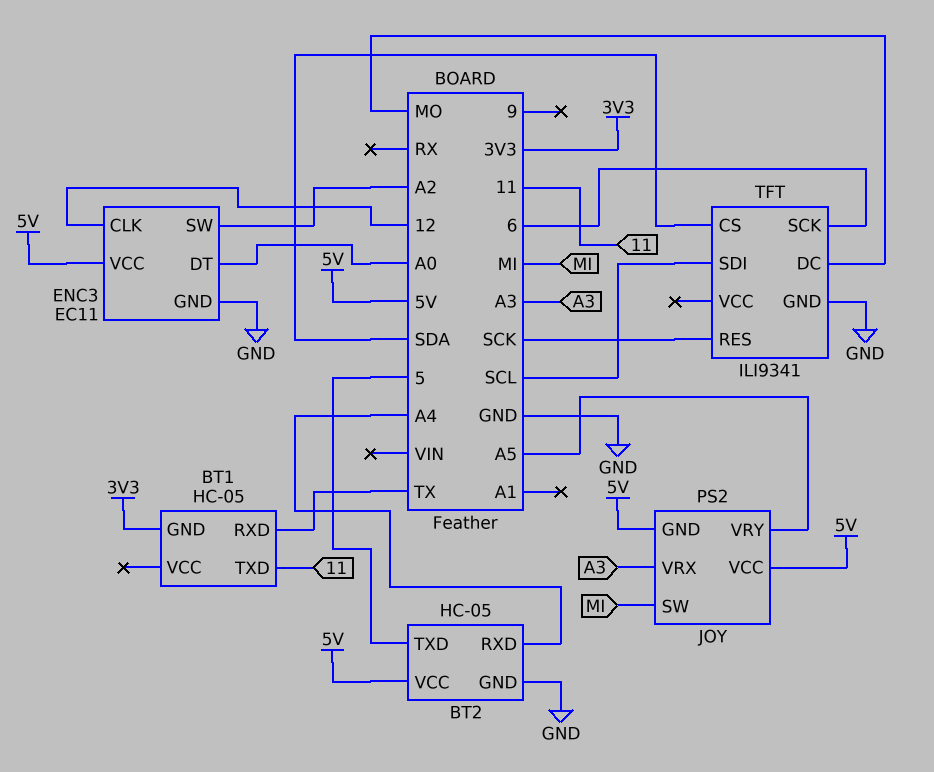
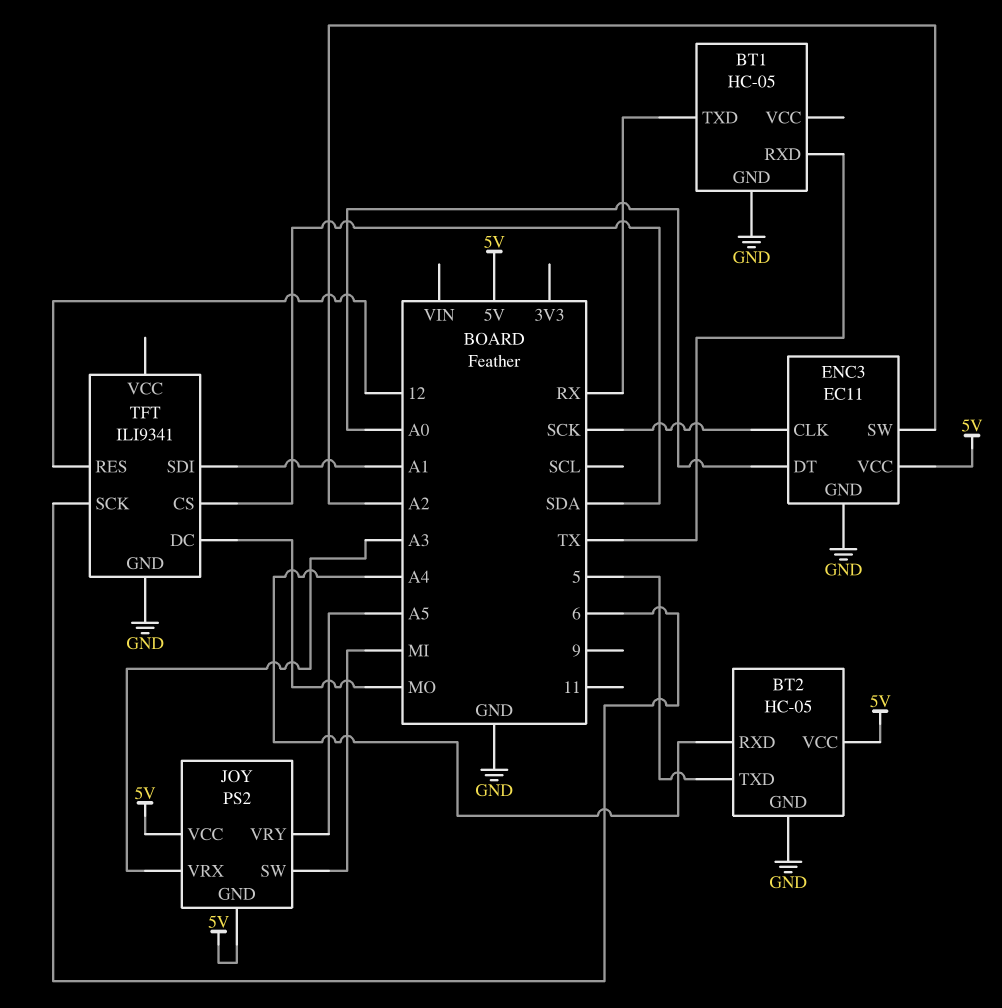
BT1 pin GND: 3V3 -> GND
BT1 pin TXD: 11 -> RX
ENC3 pin CLK: 12 -> SCK
TFT pin RES: SCK -> 12
TFT pin SDI: SCL -> A1

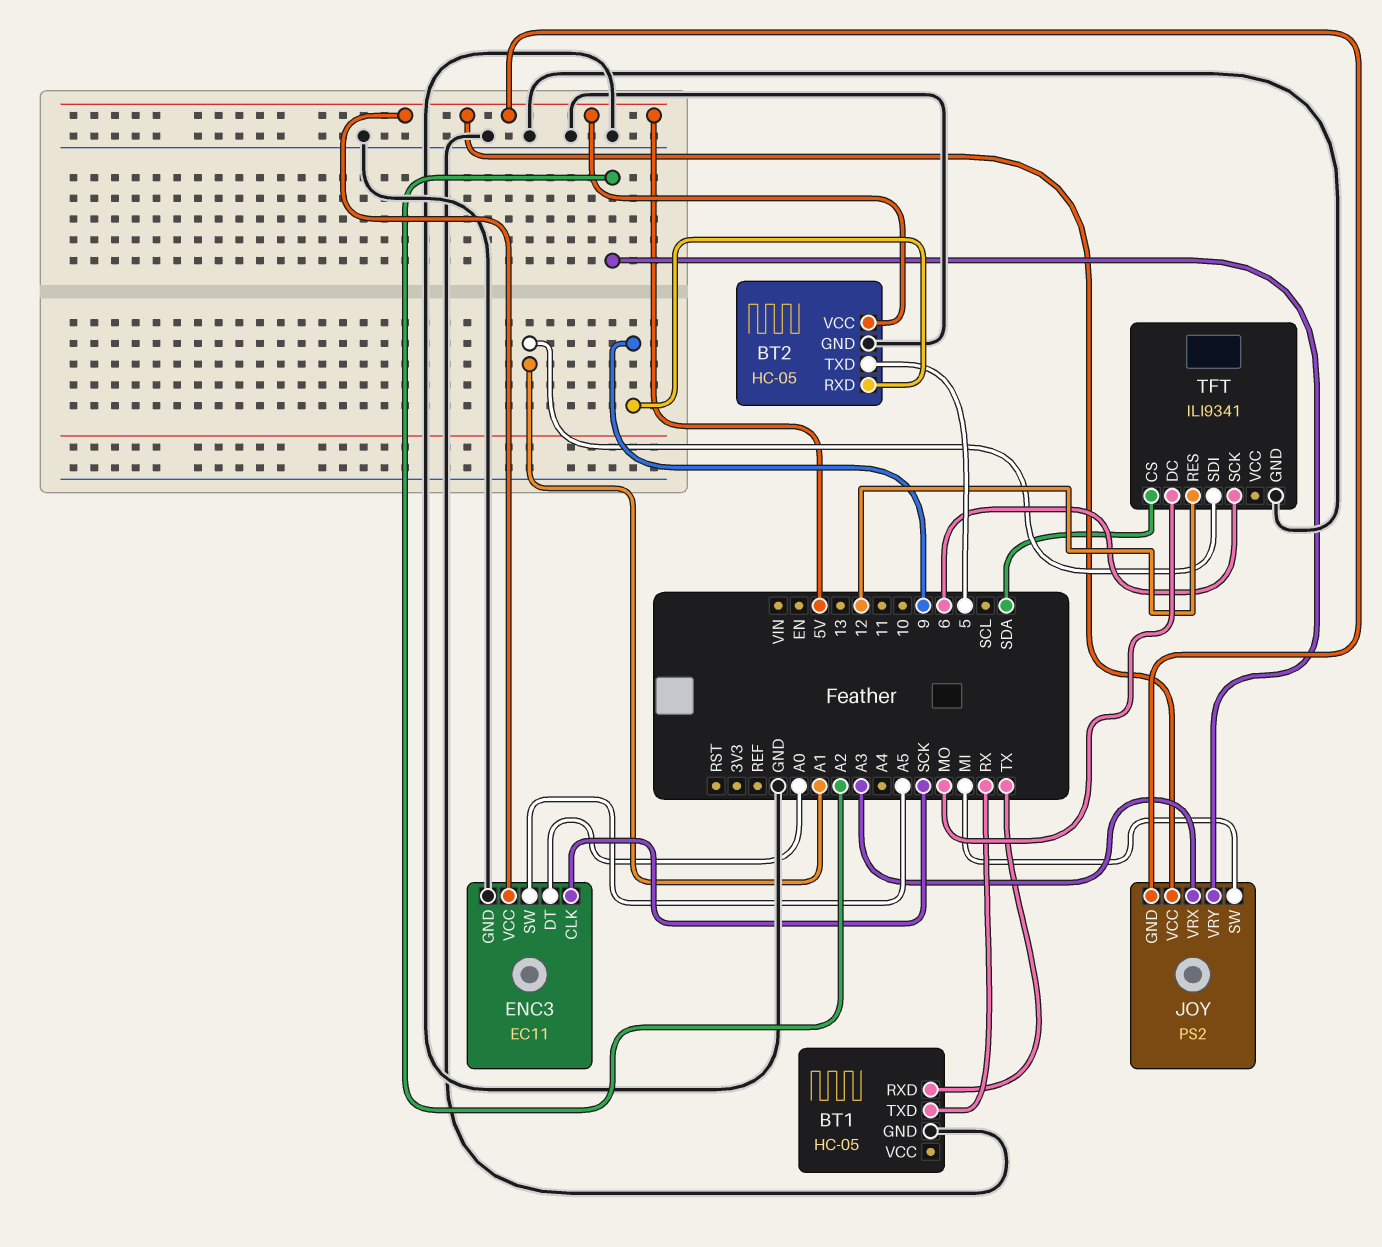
BT2 pin RXD: A4 -> 9
ENC3 pin SW: A2 -> A5
JOY pin VRY: A5 -> A2

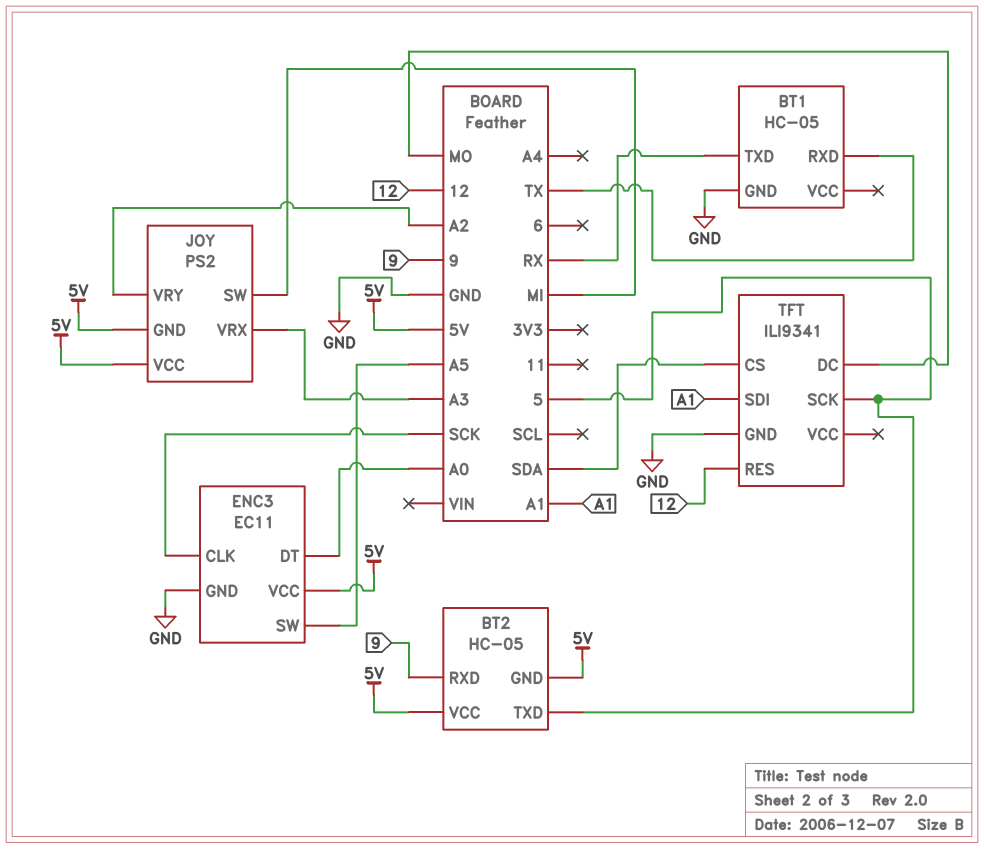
BT2 pin GND: GND -> 5V
TFT pin SCK: 6 -> 5

